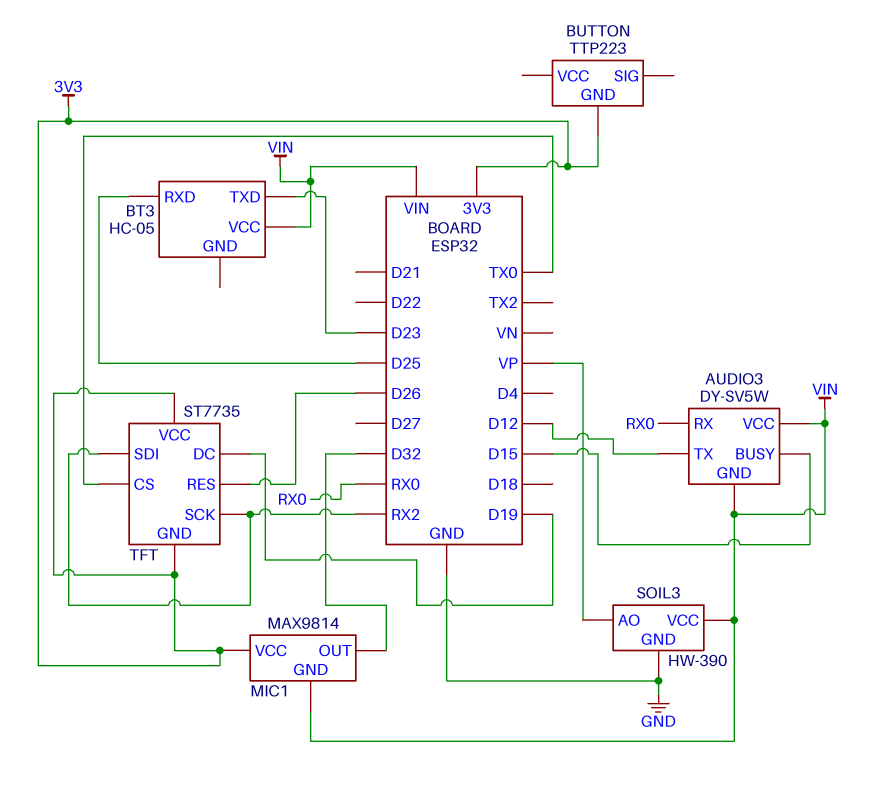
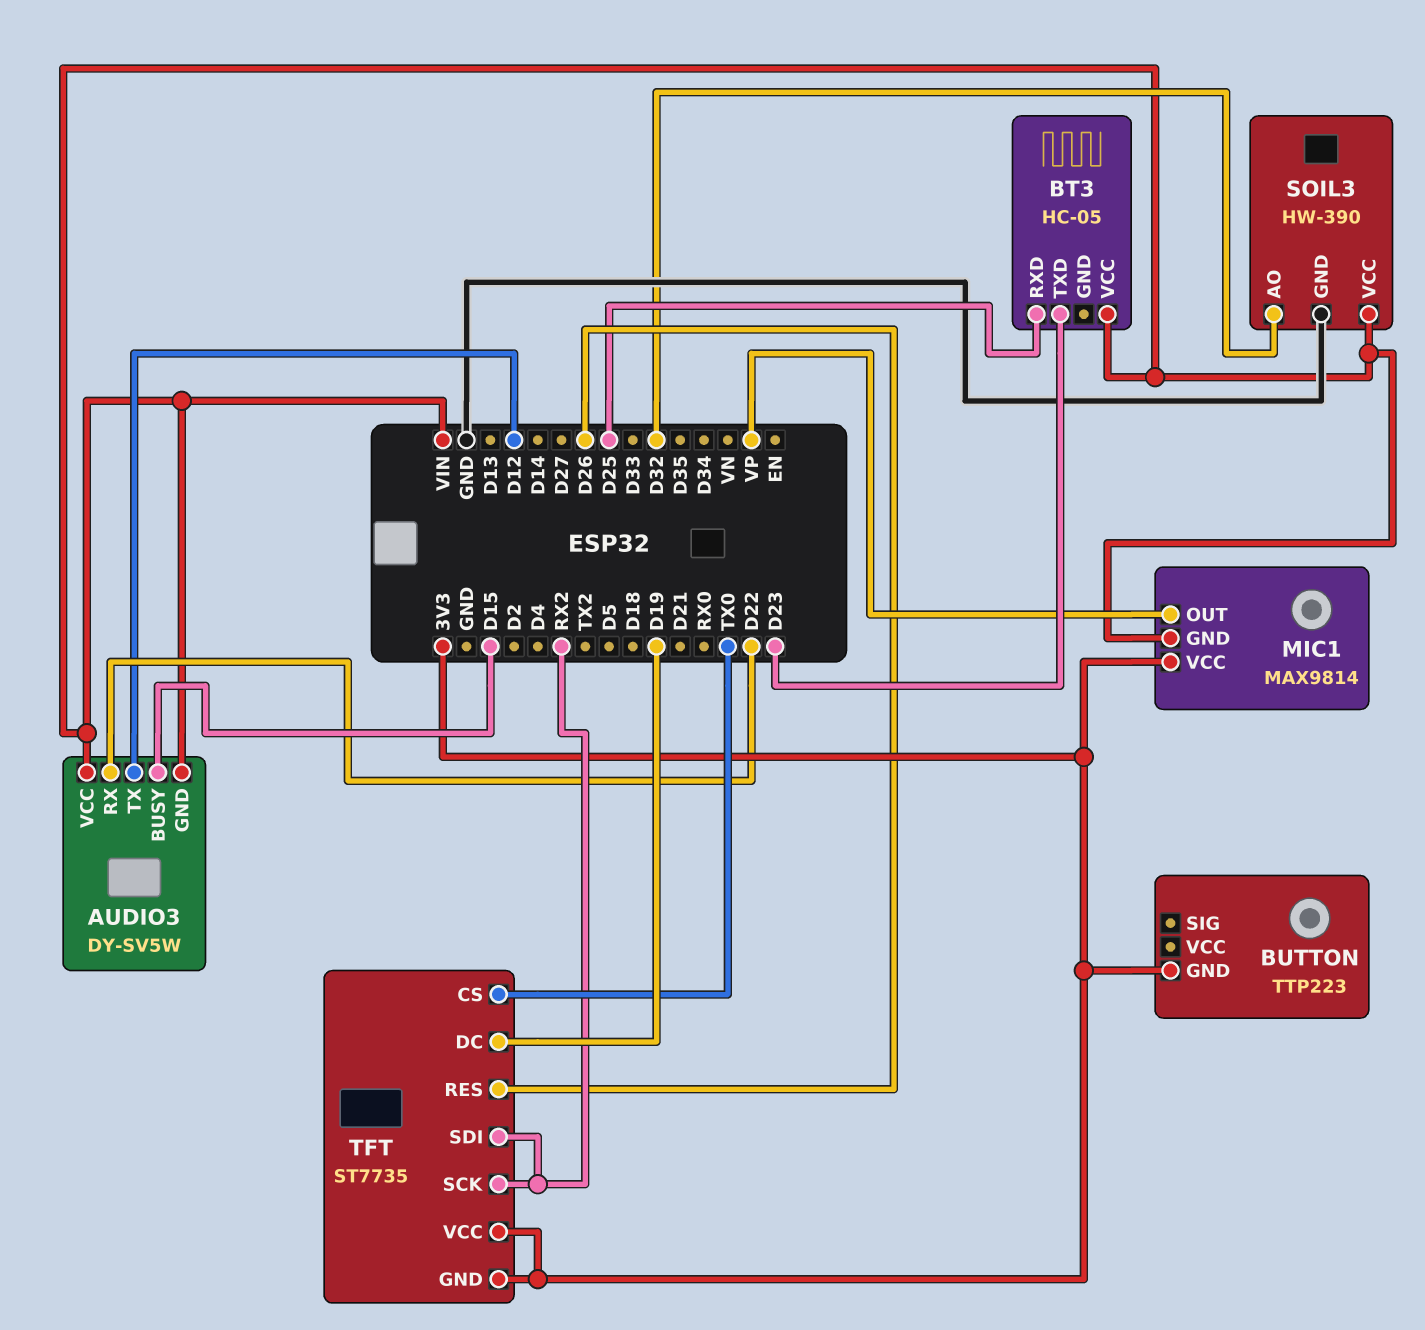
AUDIO3 pin RX: RX0 -> D22
MIC1 pin OUT: D32 -> VP
SOIL3 pin AO: VP -> D32

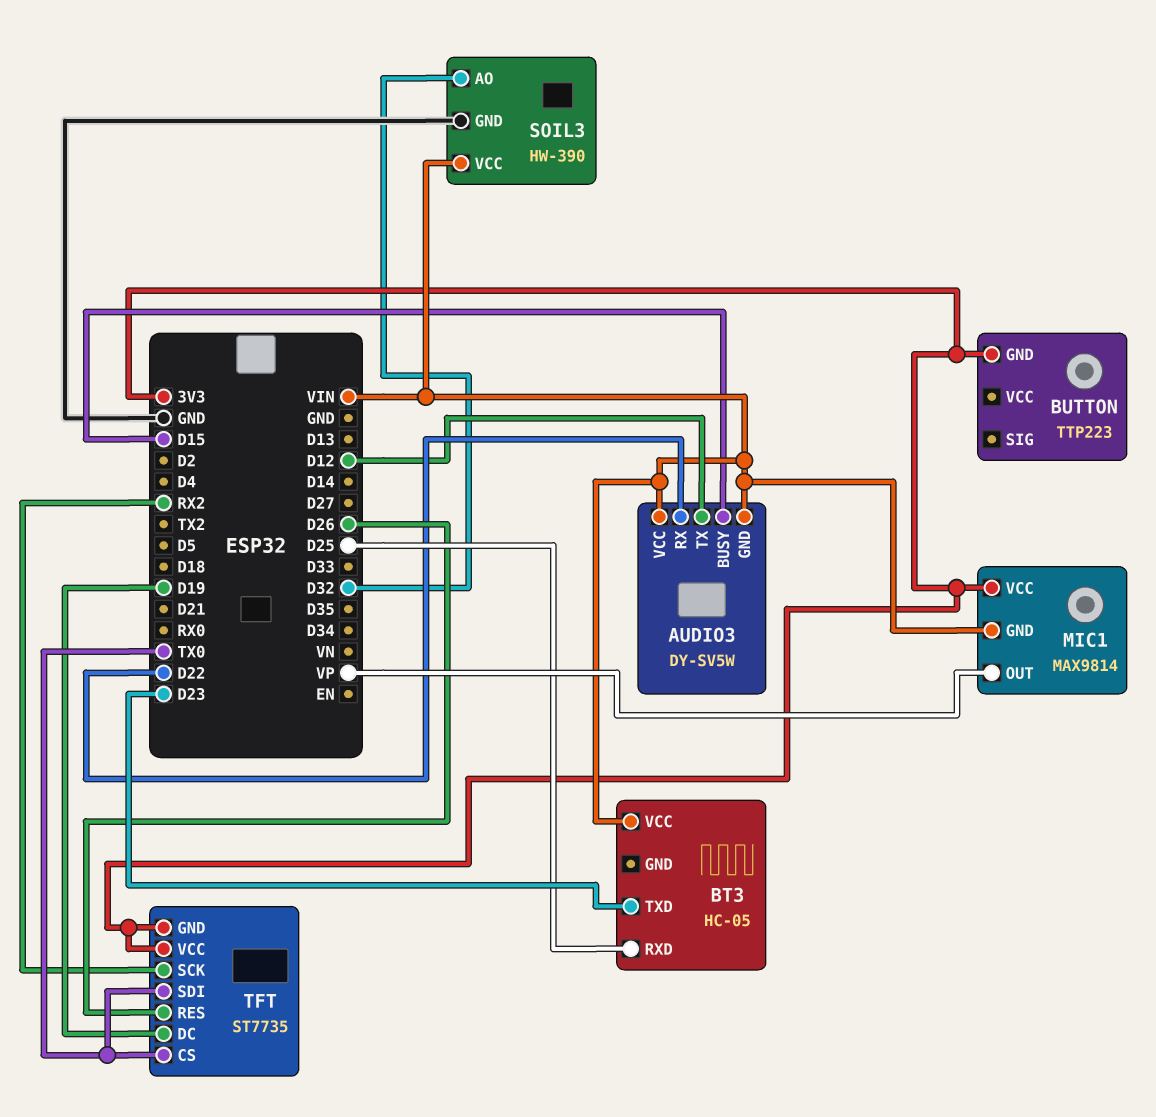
TFT pin SDI: RX2 -> TX0

